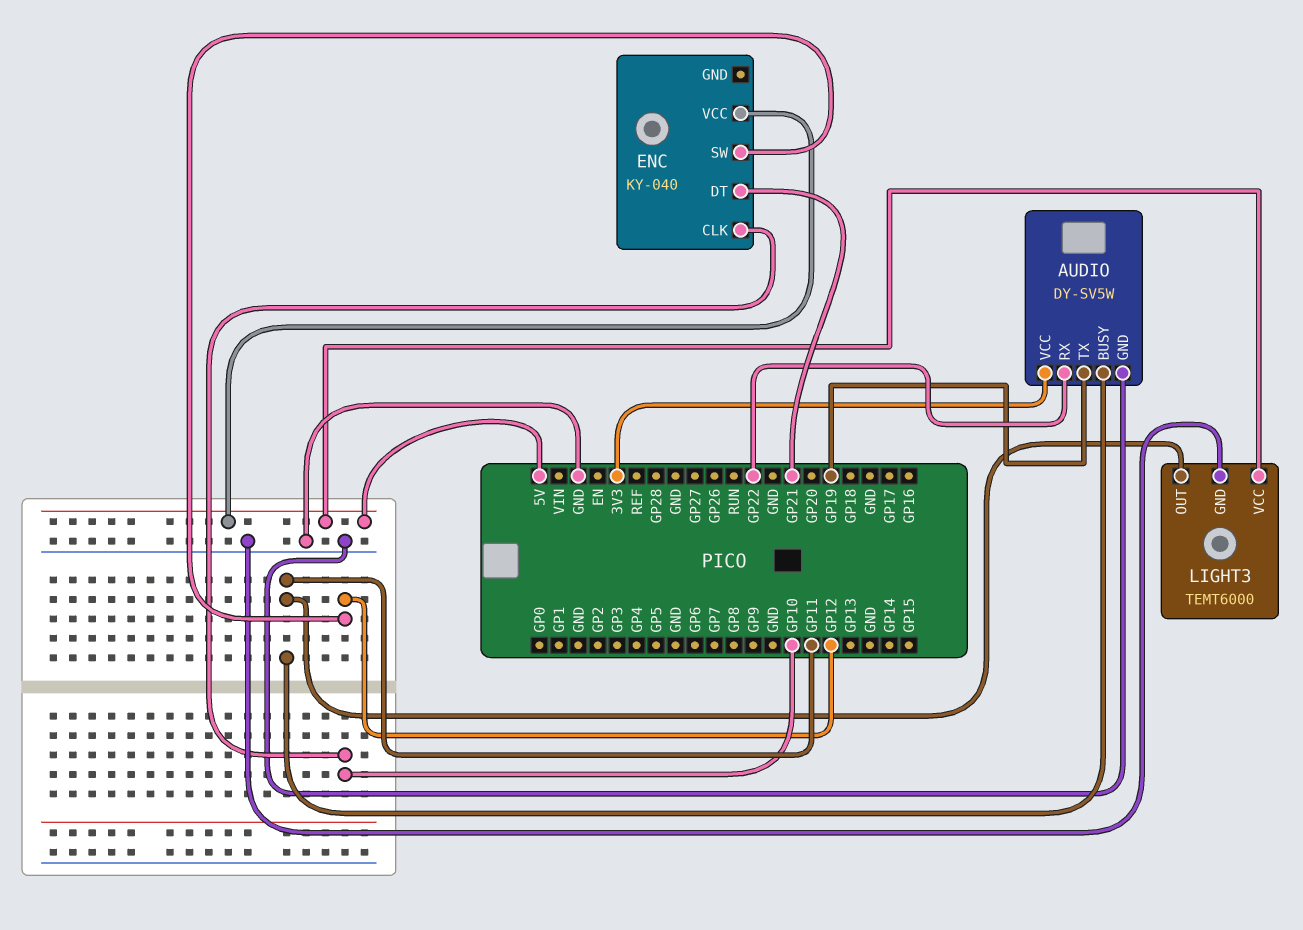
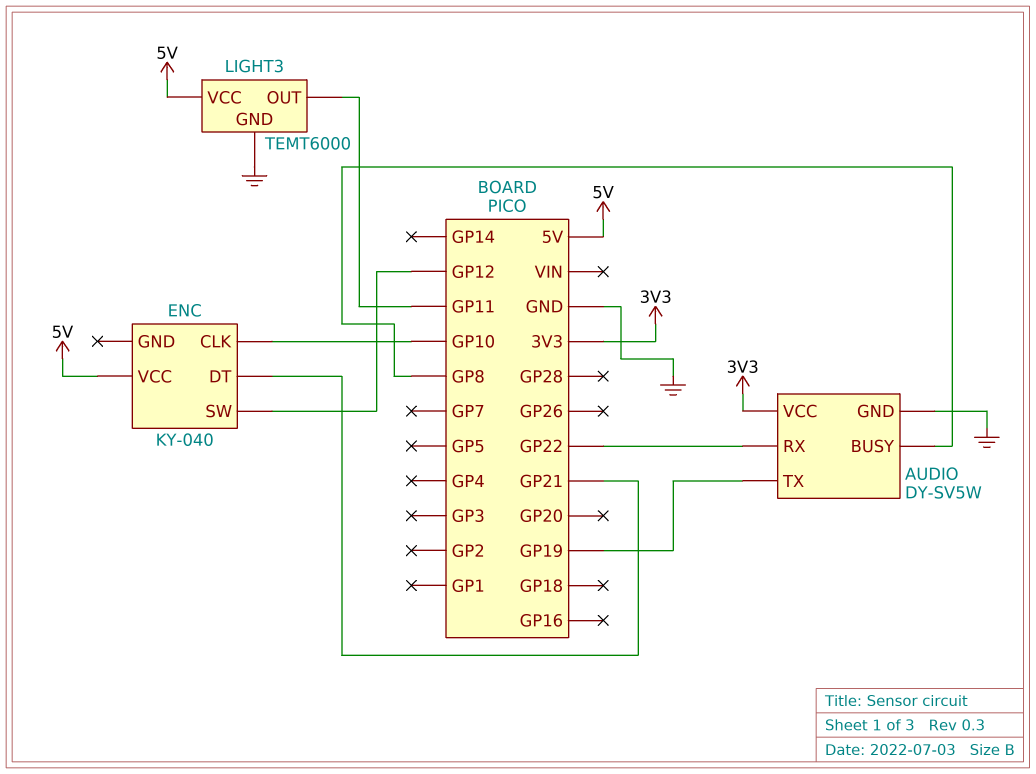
AUDIO pin BUSY: GP11 -> GP8

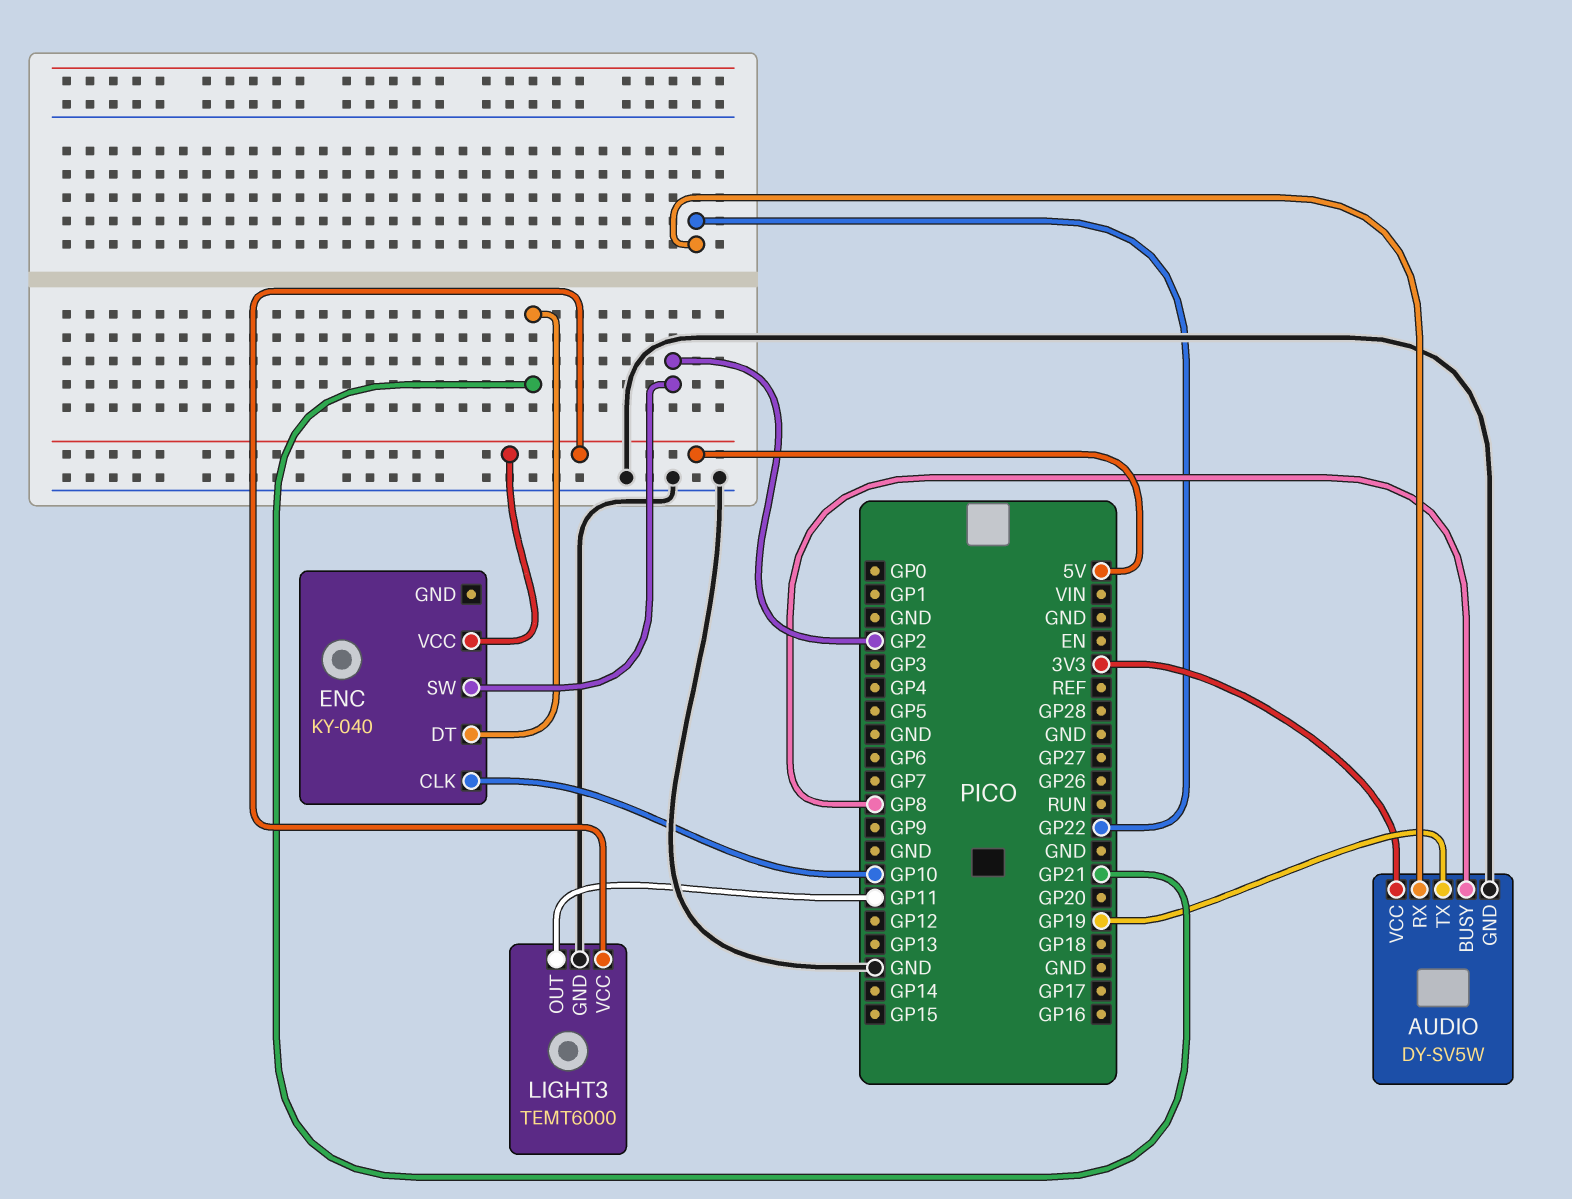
ENC pin SW: GP12 -> GP2

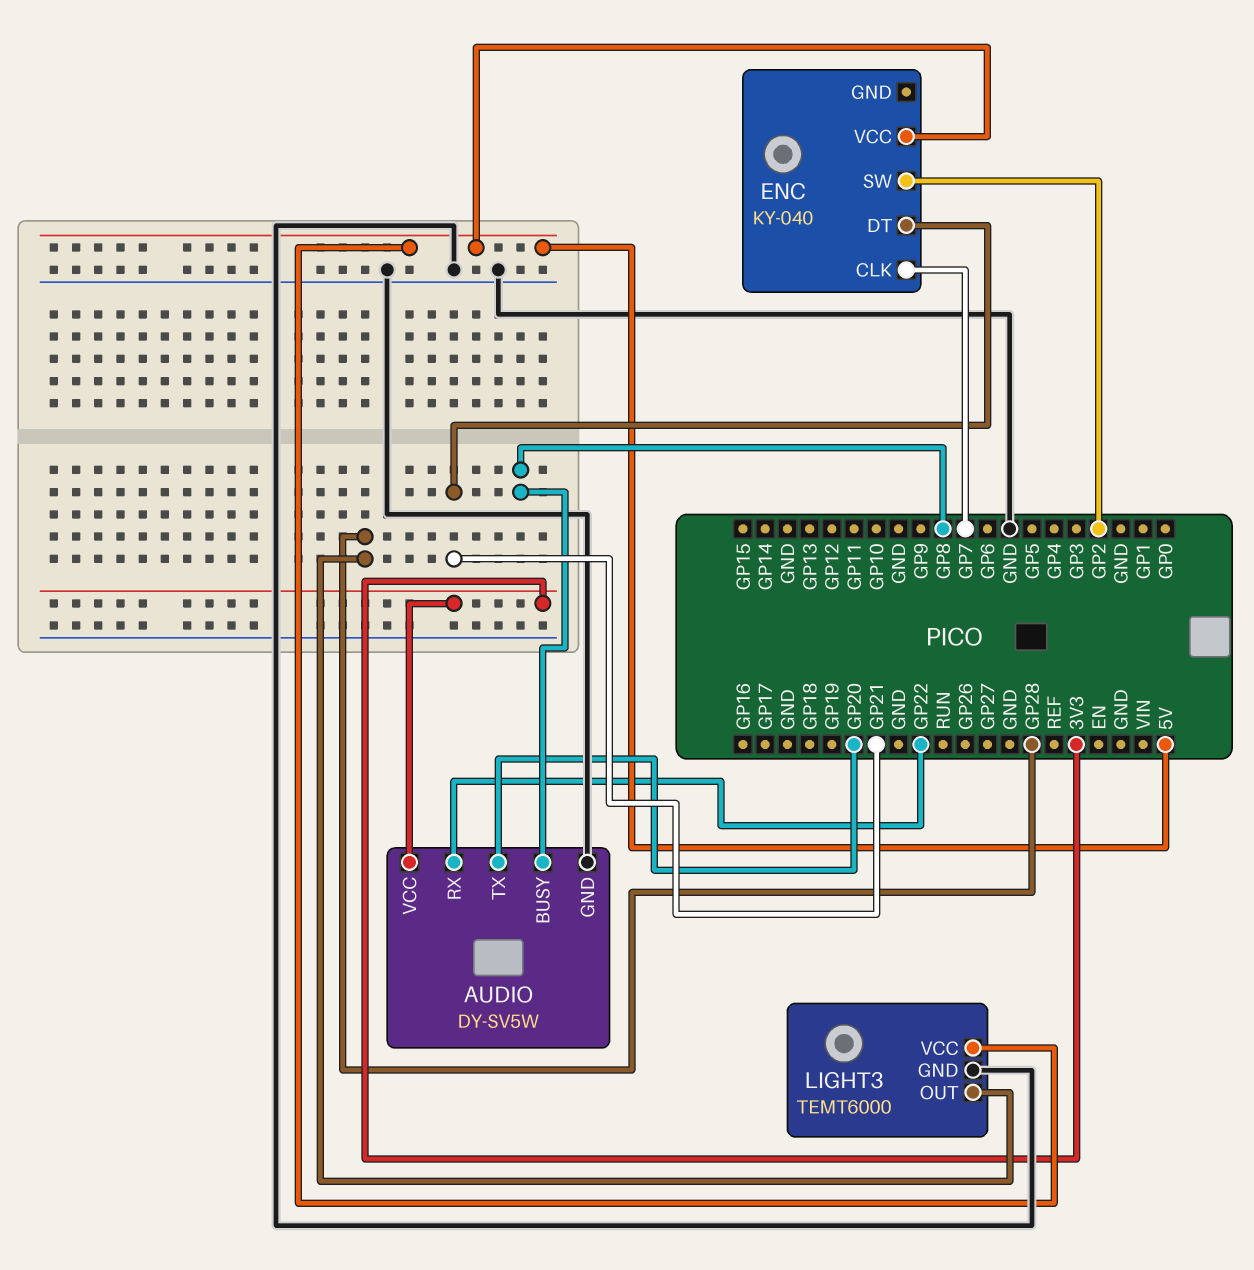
AUDIO pin TX: GP19 -> GP20
ENC pin CLK: GP10 -> GP7
LIGHT3 pin OUT: GP11 -> GP28

